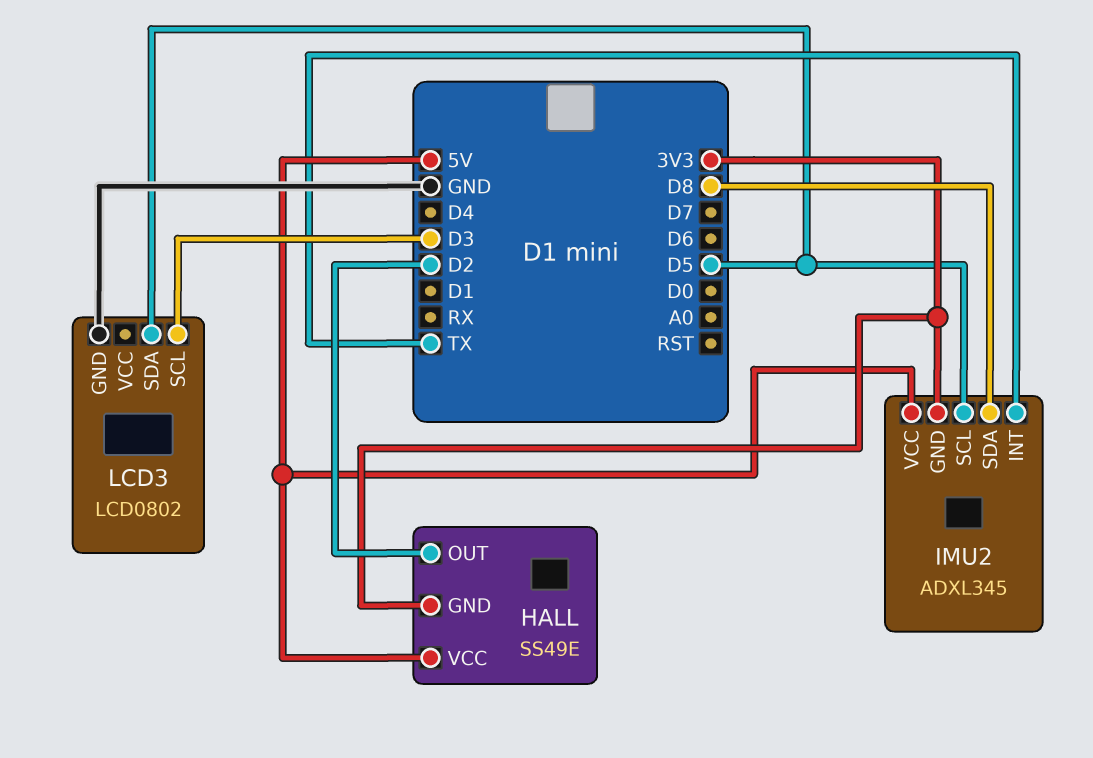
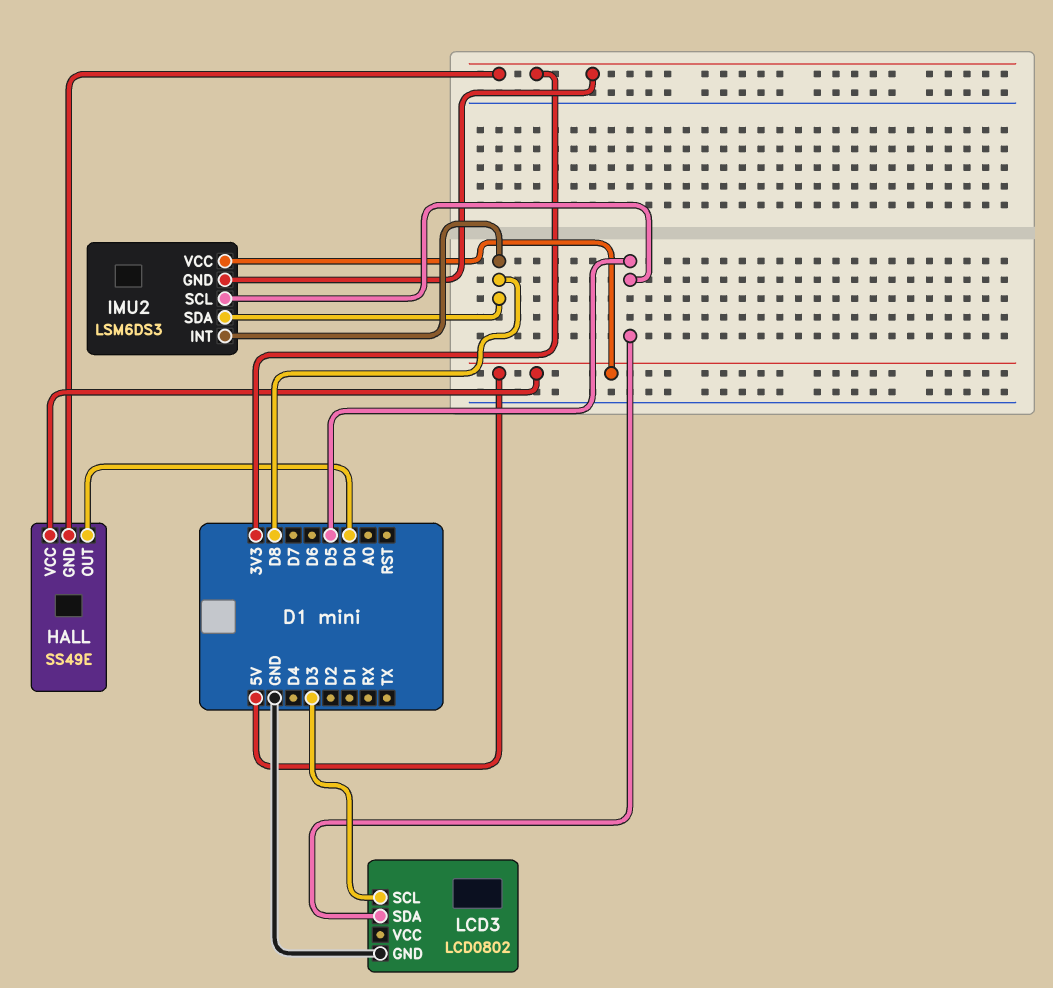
HALL pin OUT: D2 -> D0
IMU2: ADXL345 -> LSM6DS3
IMU2 pin INT: TX -> D8

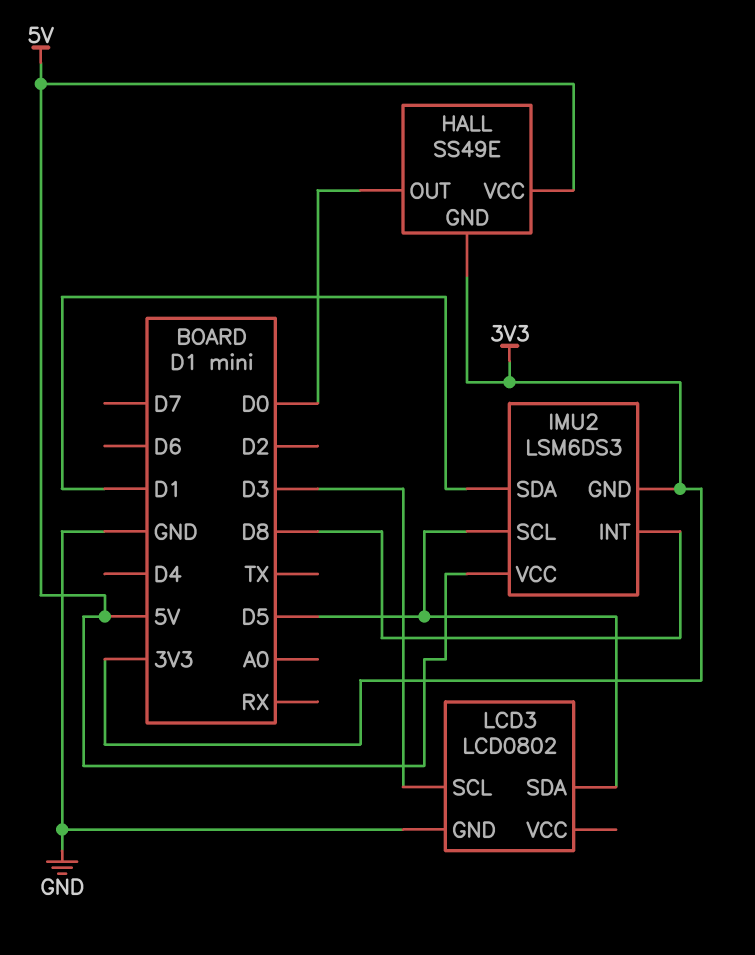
IMU2 pin SDA: D8 -> D1

